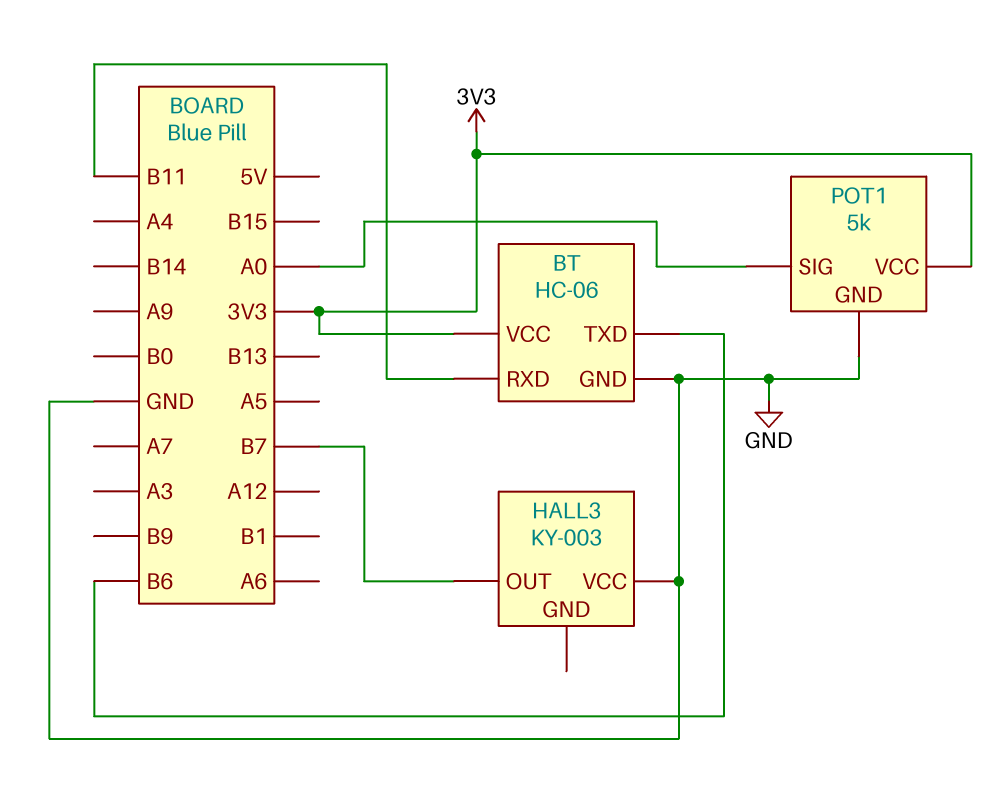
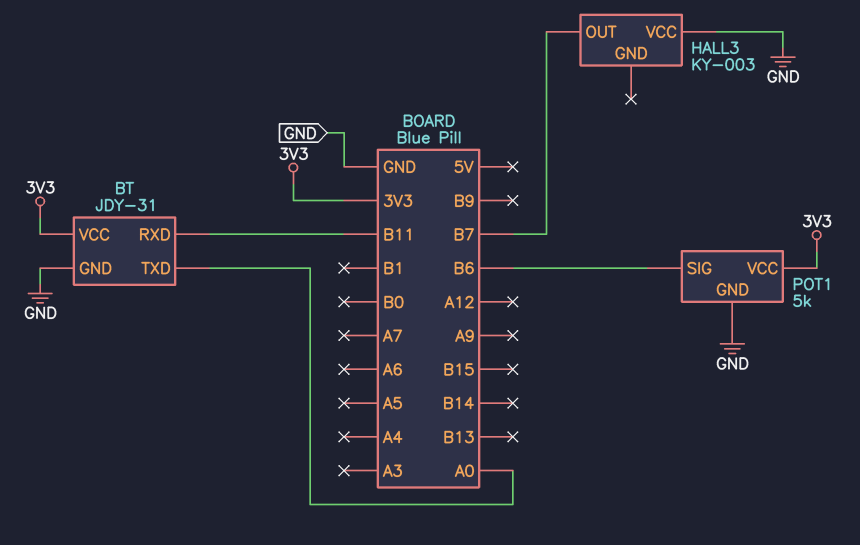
BT: HC-06 -> JDY-31
BT pin TXD: B6 -> A0
POT1 pin SIG: A0 -> B6

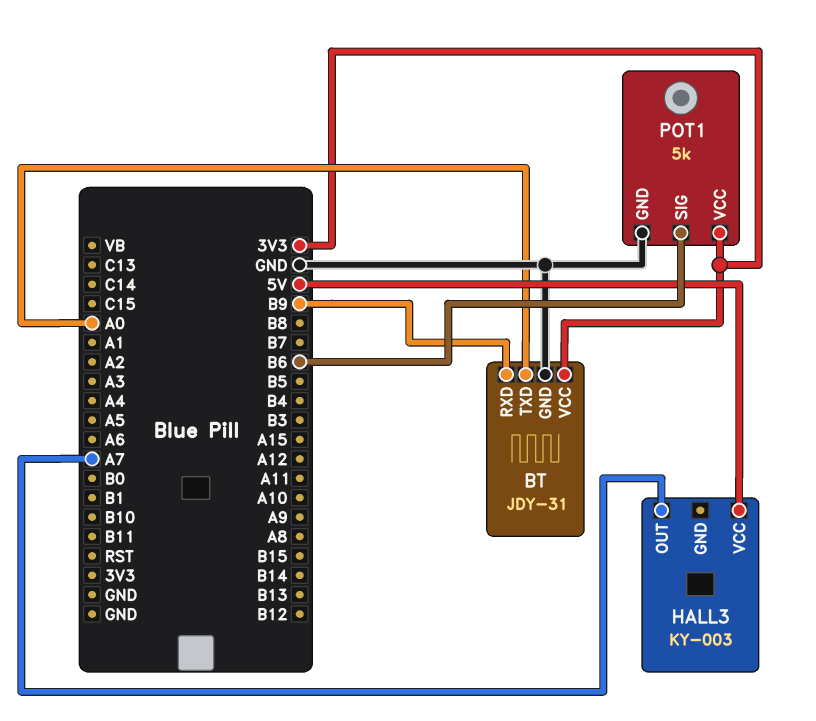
BT pin RXD: B11 -> B9
HALL3 pin OUT: B7 -> A7
HALL3 pin VCC: GND -> 5V

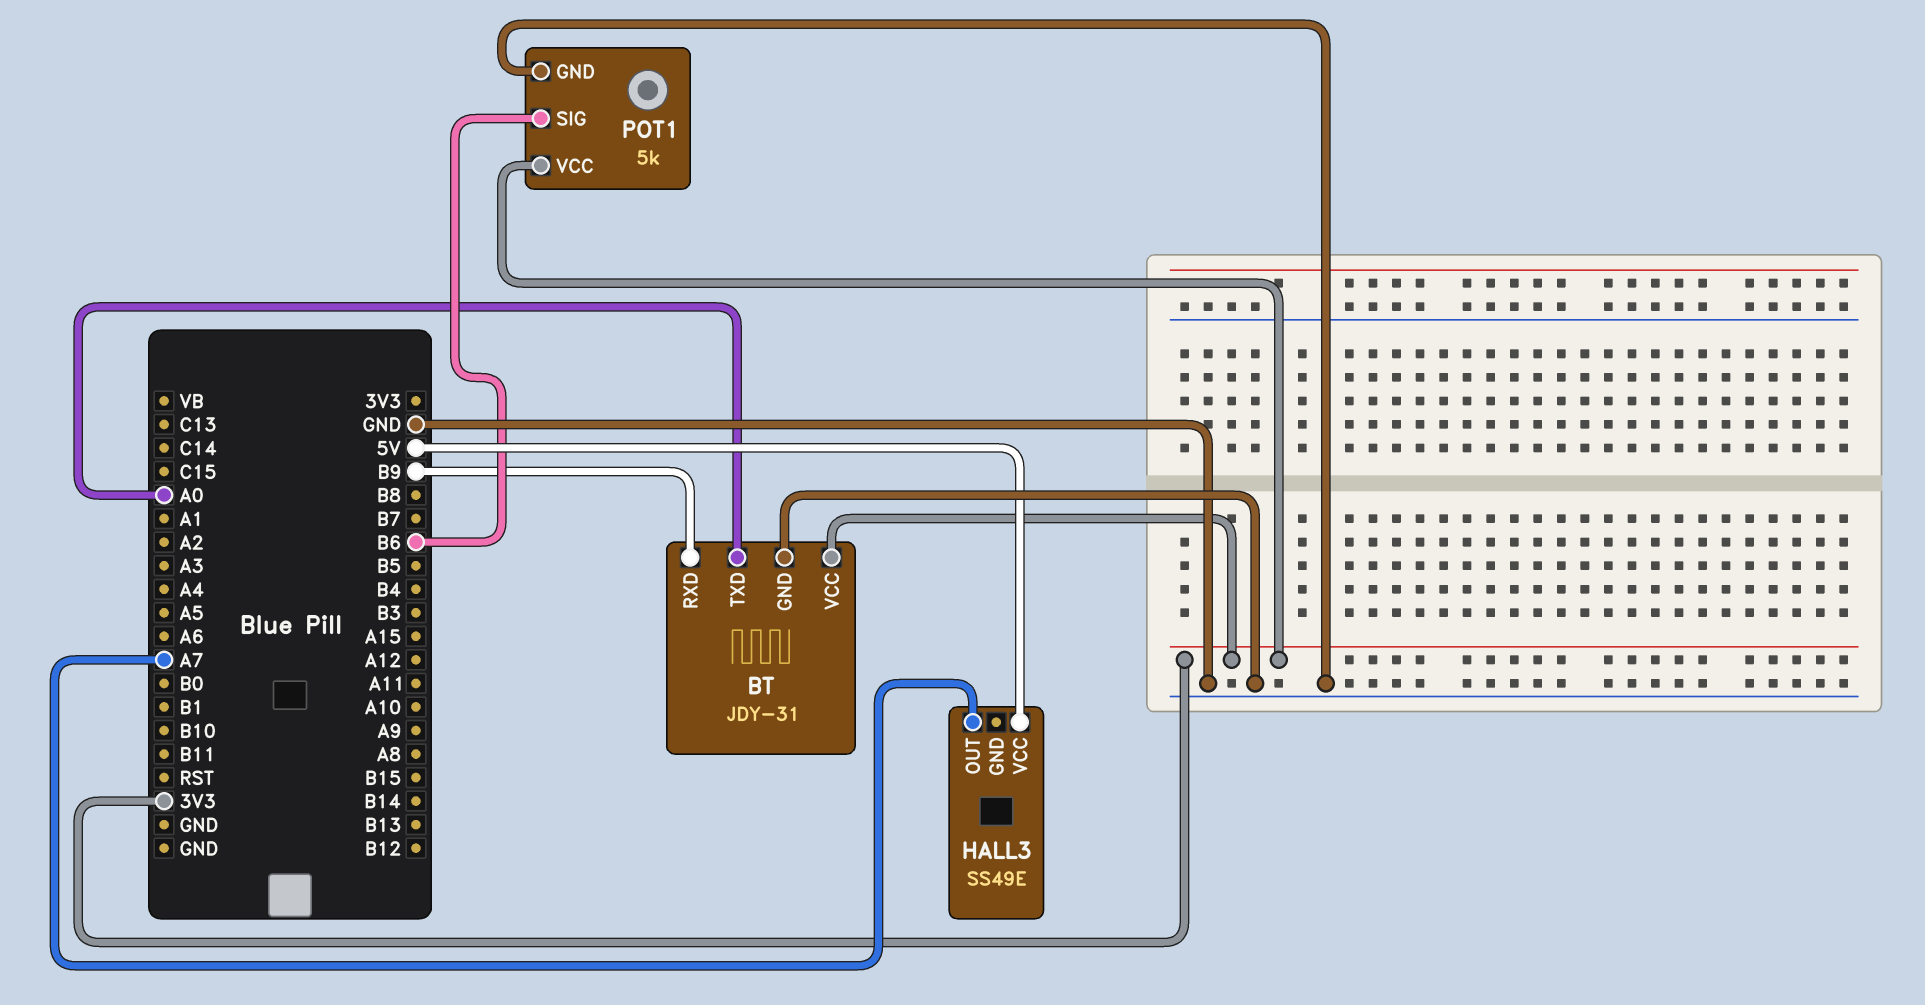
HALL3: KY-003 -> SS49E

